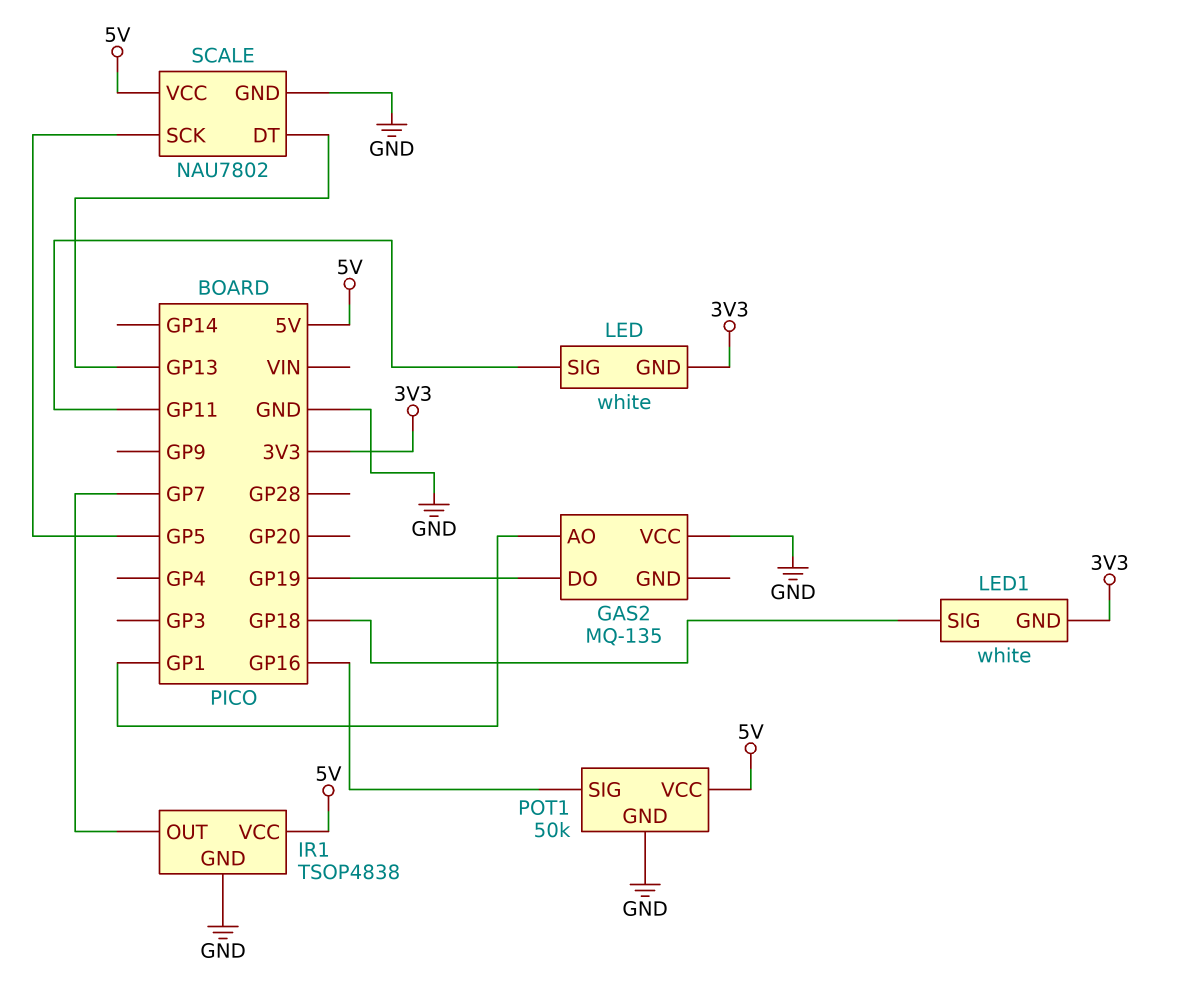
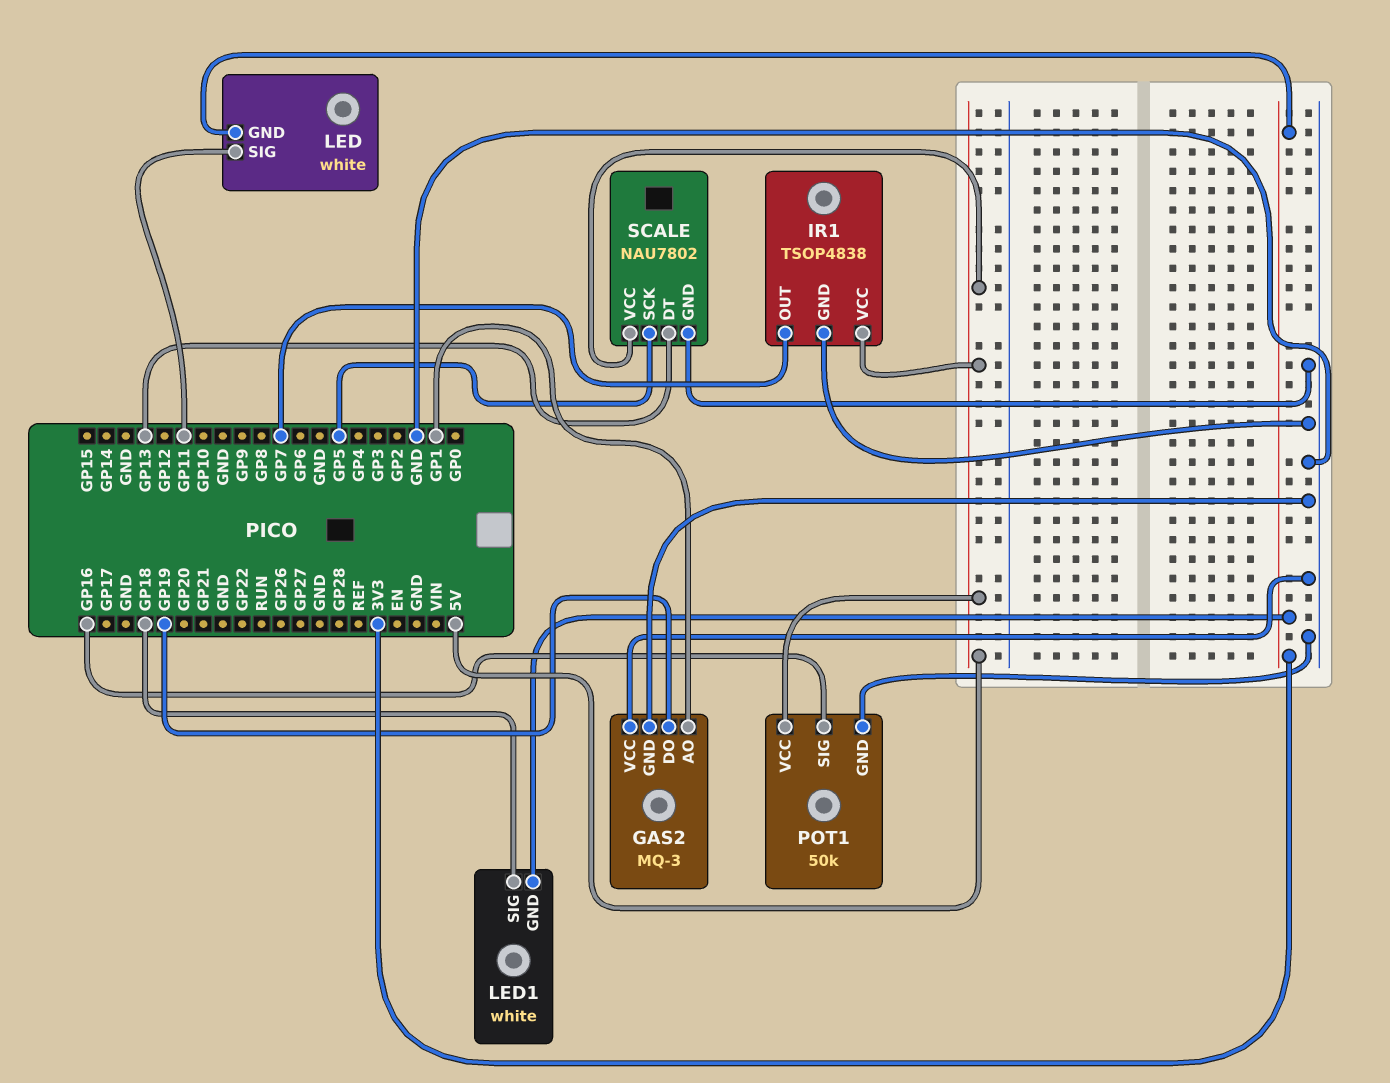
GAS2: MQ-135 -> MQ-3
GAS2 pin GND: none -> GND

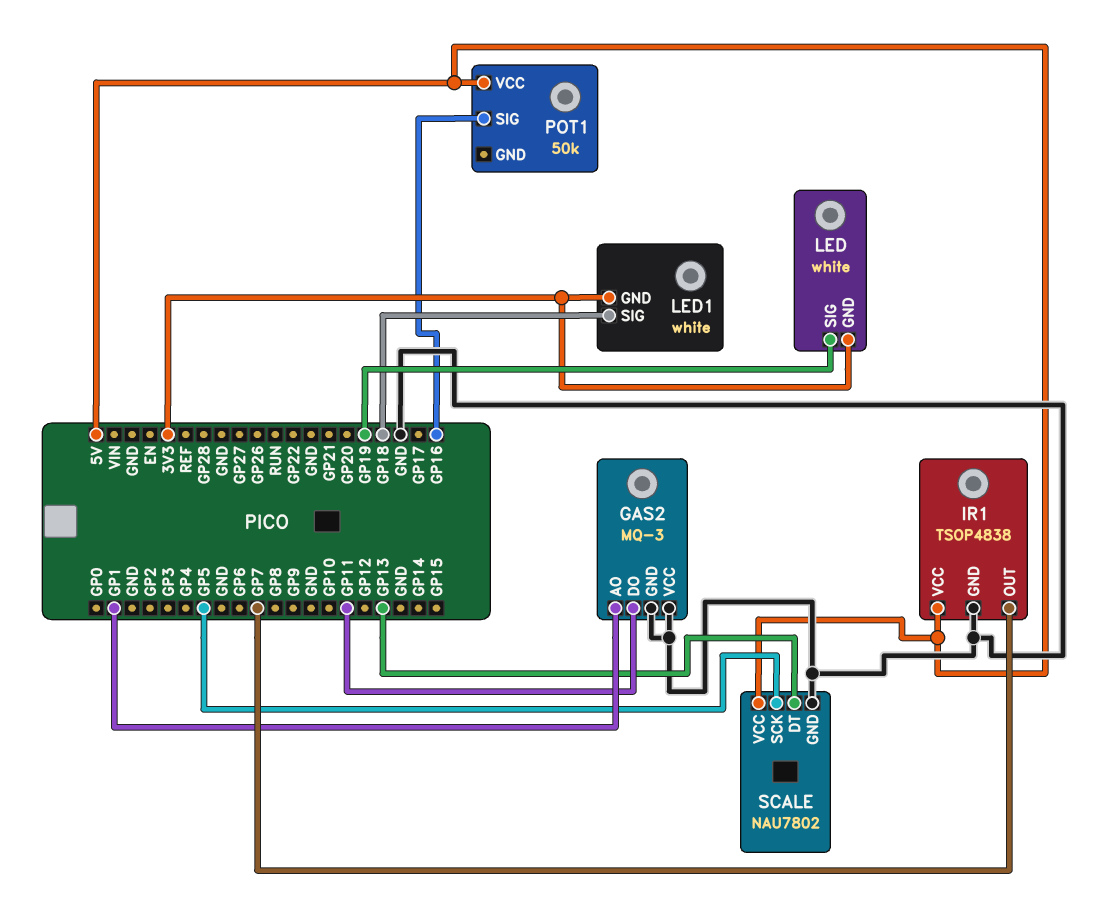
GAS2 pin DO: GP19 -> GP11
LED pin SIG: GP11 -> GP19
POT1 pin GND: GND -> none

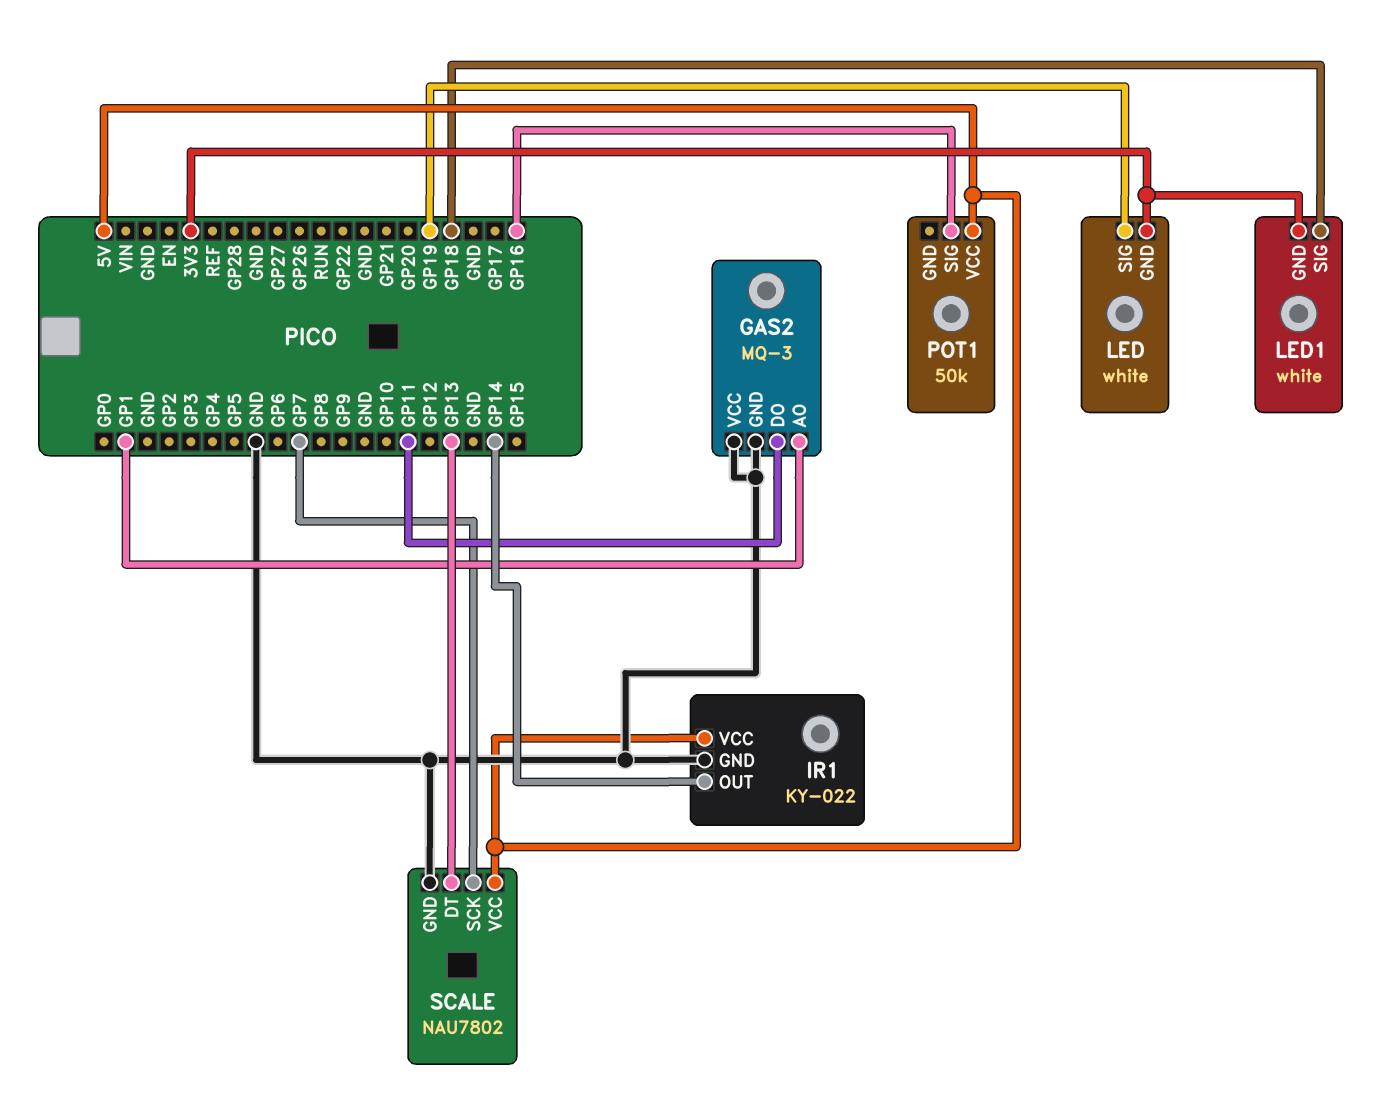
IR1: TSOP4838 -> KY-022
IR1 pin OUT: GP7 -> GP14
SCALE pin SCK: GP5 -> GP7

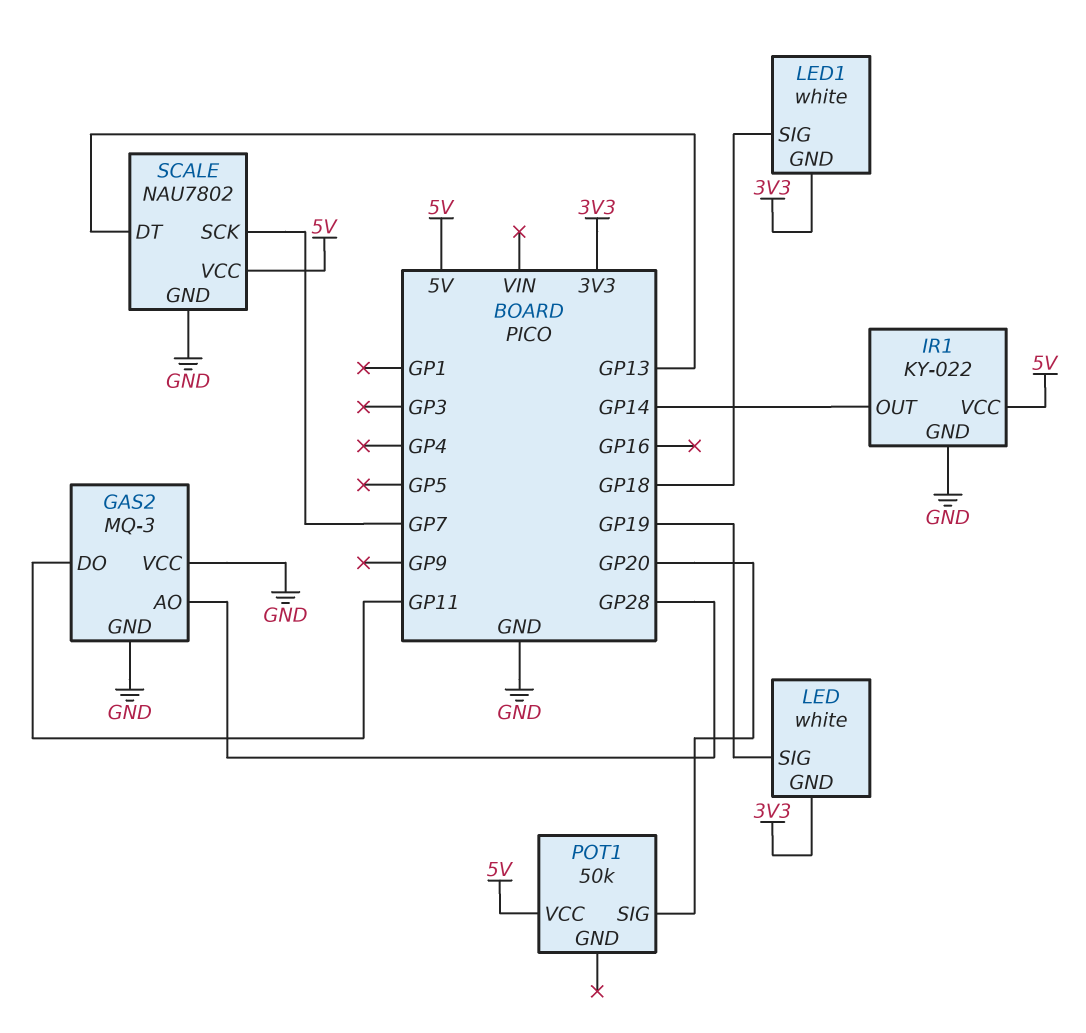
GAS2 pin AO: GP1 -> GP28
POT1 pin SIG: GP16 -> GP20

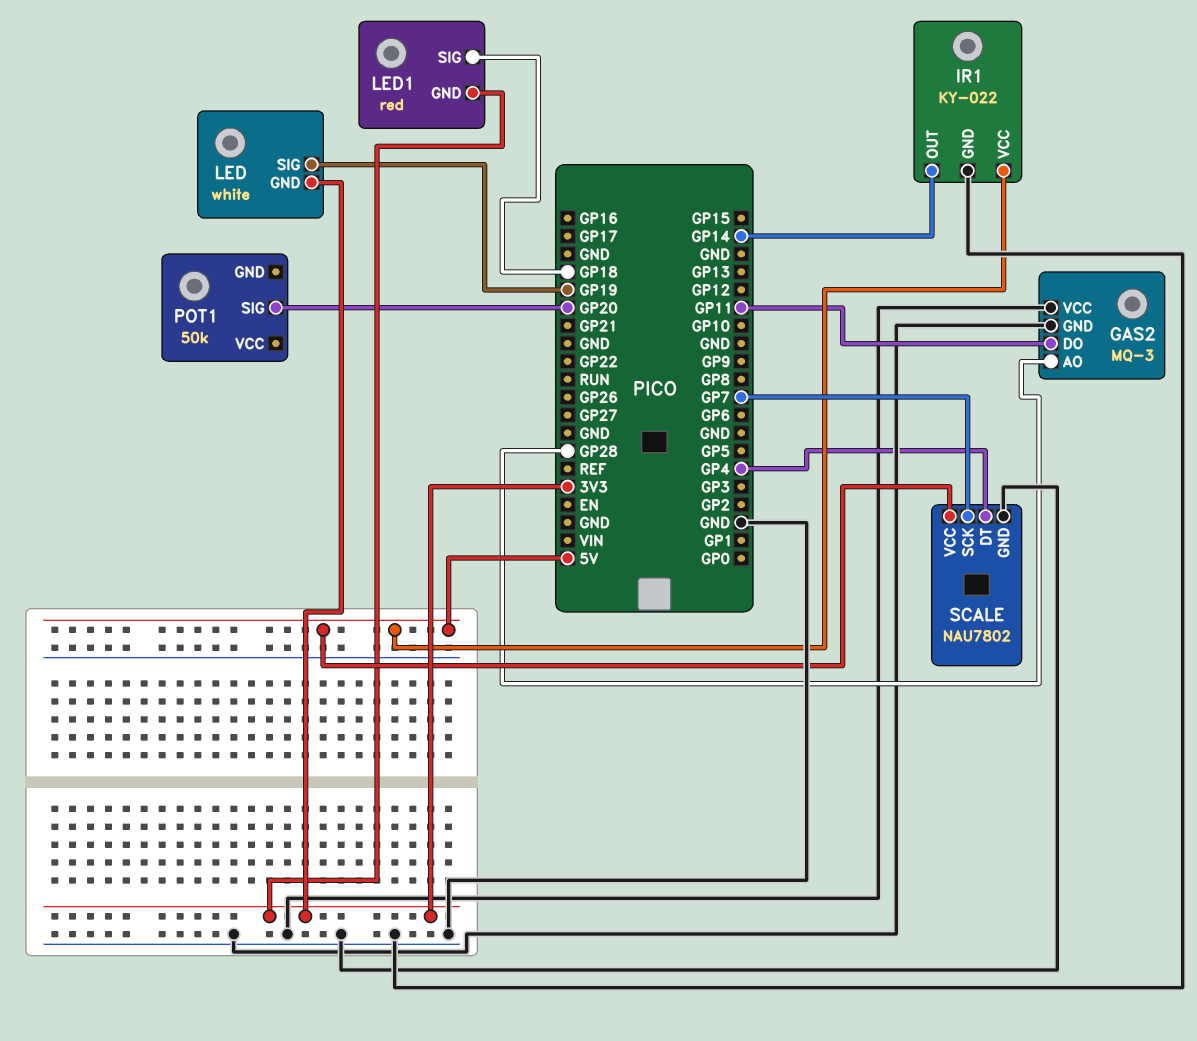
LED1: white -> red
POT1 pin VCC: 5V -> none
SCALE pin DT: GP13 -> GP4

